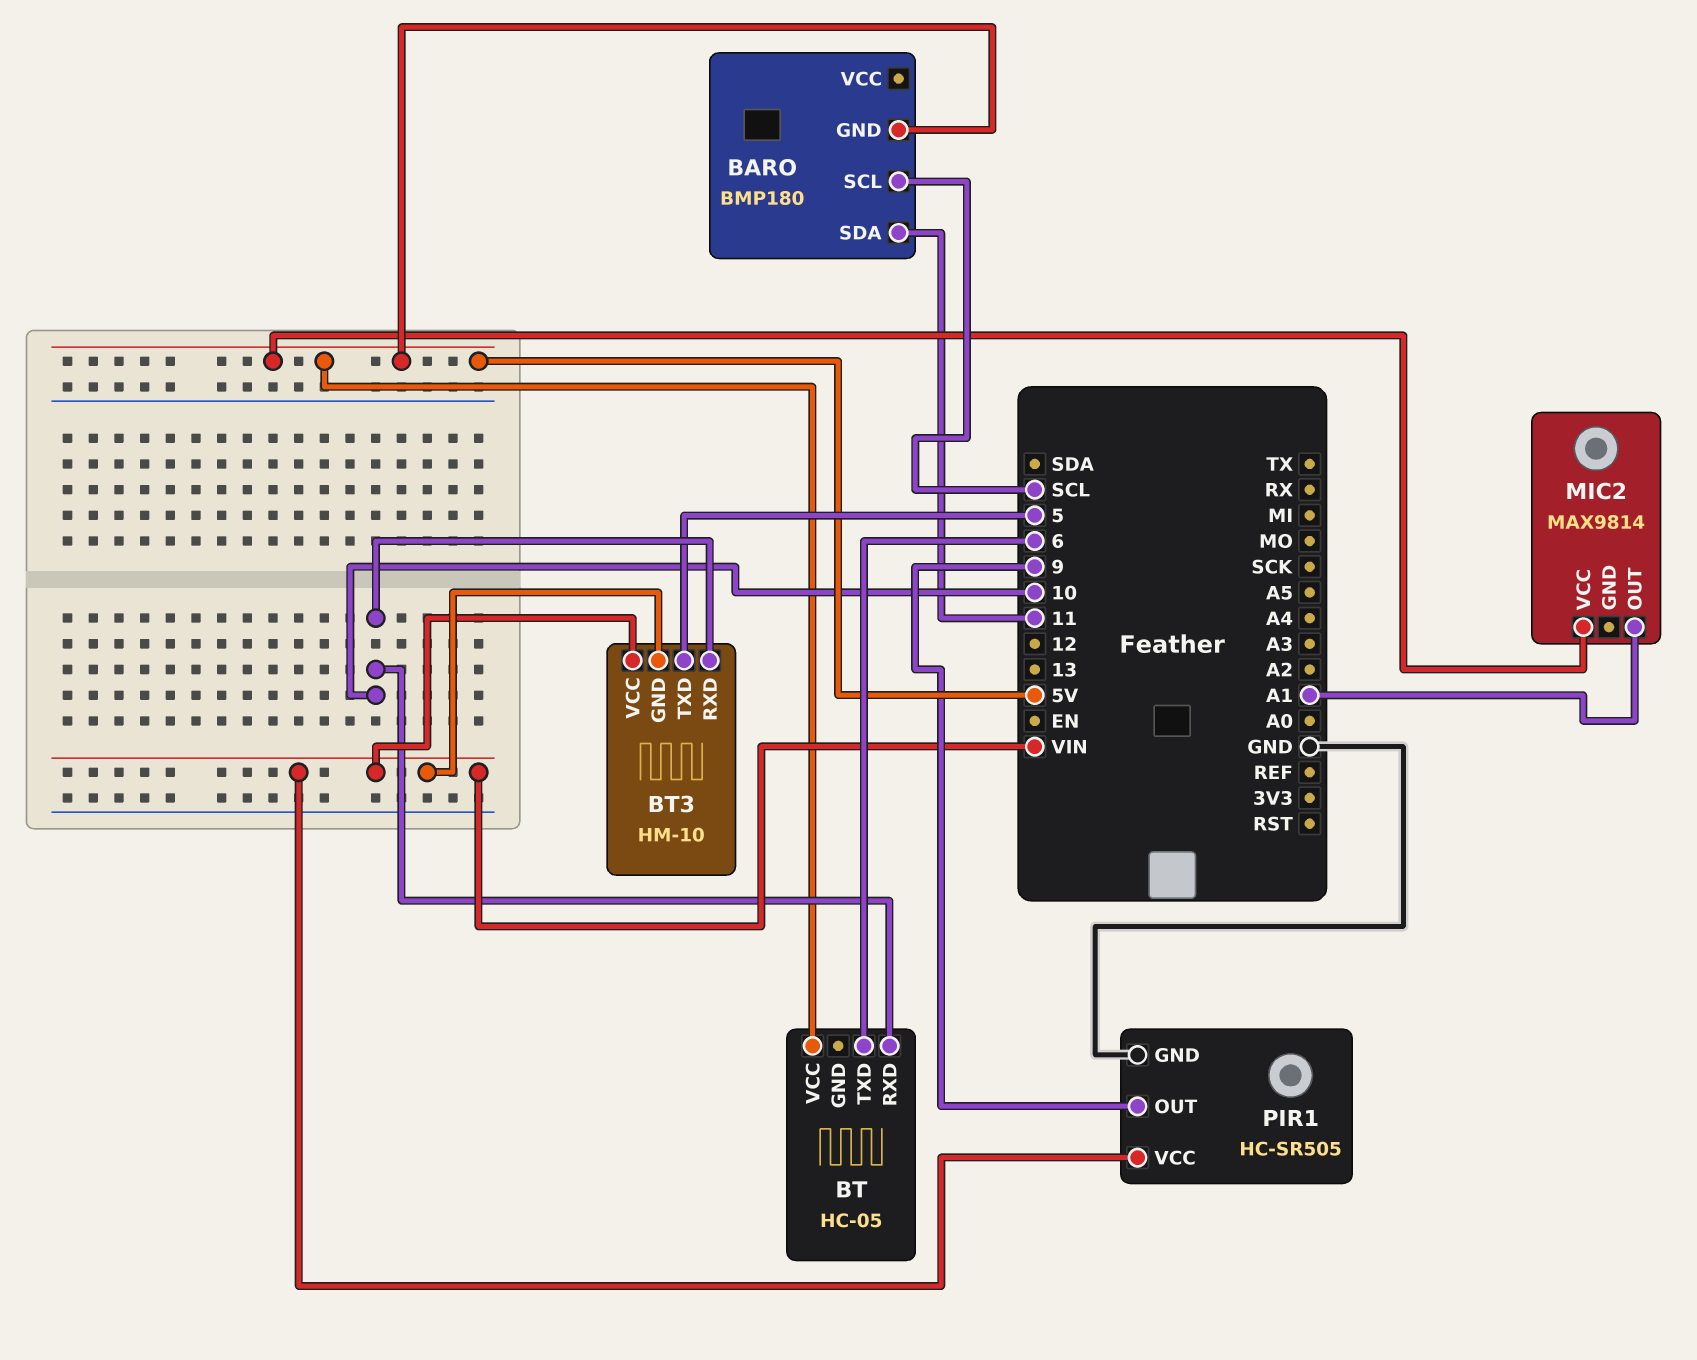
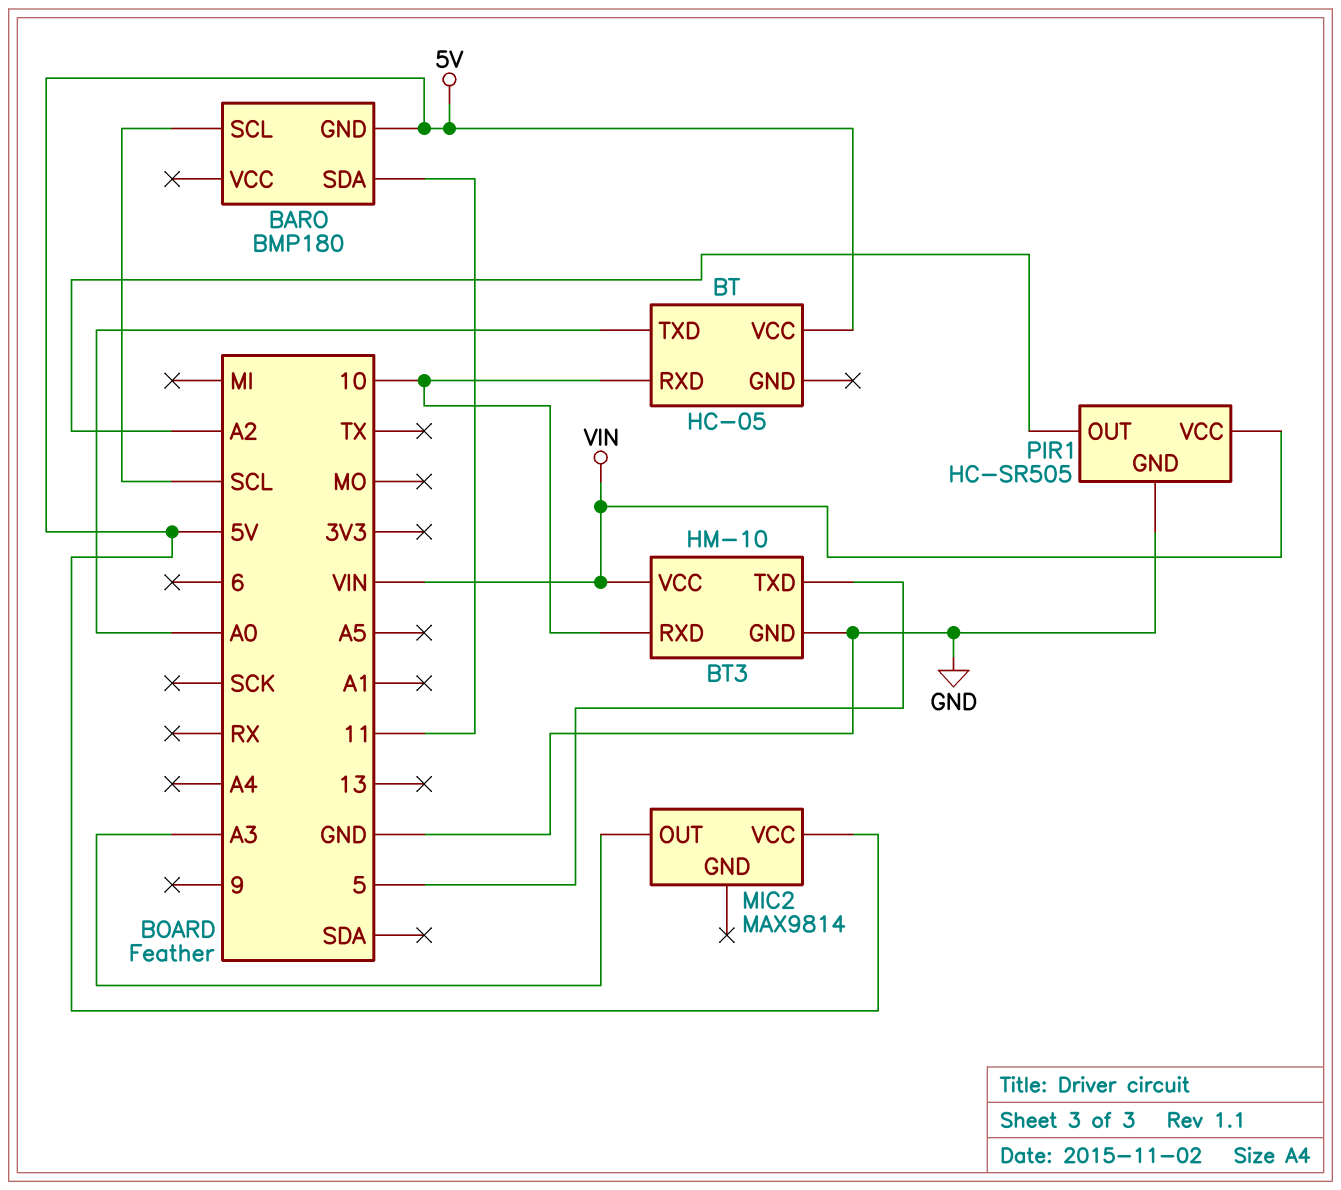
BT pin TXD: 6 -> A0
BT3 pin GND: VIN -> GND
MIC2 pin OUT: A1 -> A3
PIR1 pin OUT: 9 -> A2

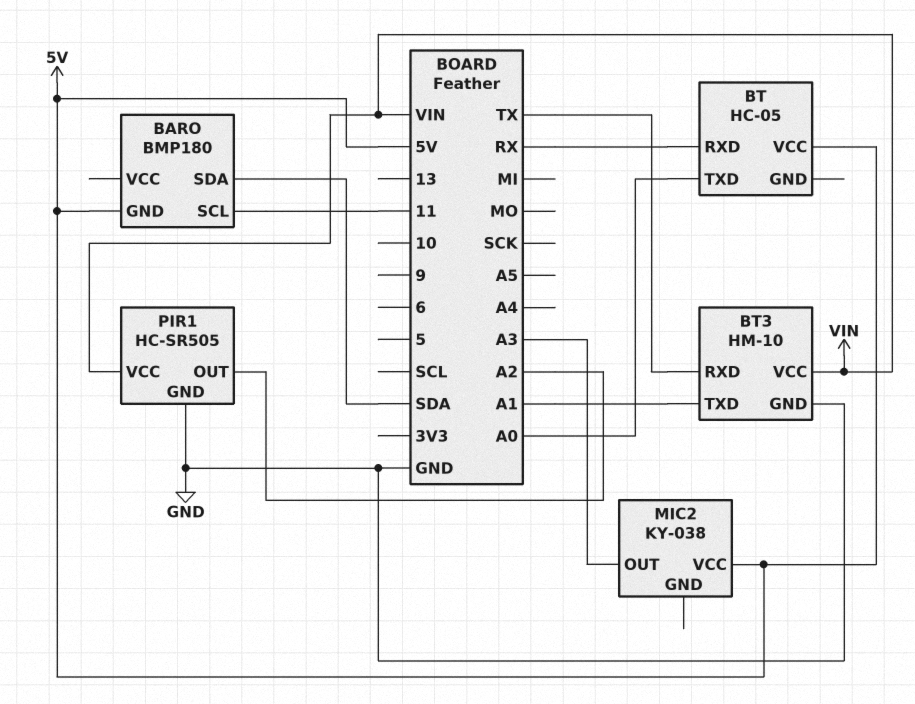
BARO pin SCL: SCL -> 11
BARO pin SDA: 11 -> SDA
BT pin RXD: 10 -> RX
BT3 pin RXD: 10 -> TX
BT3 pin TXD: 5 -> A1
MIC2: MAX9814 -> KY-038

